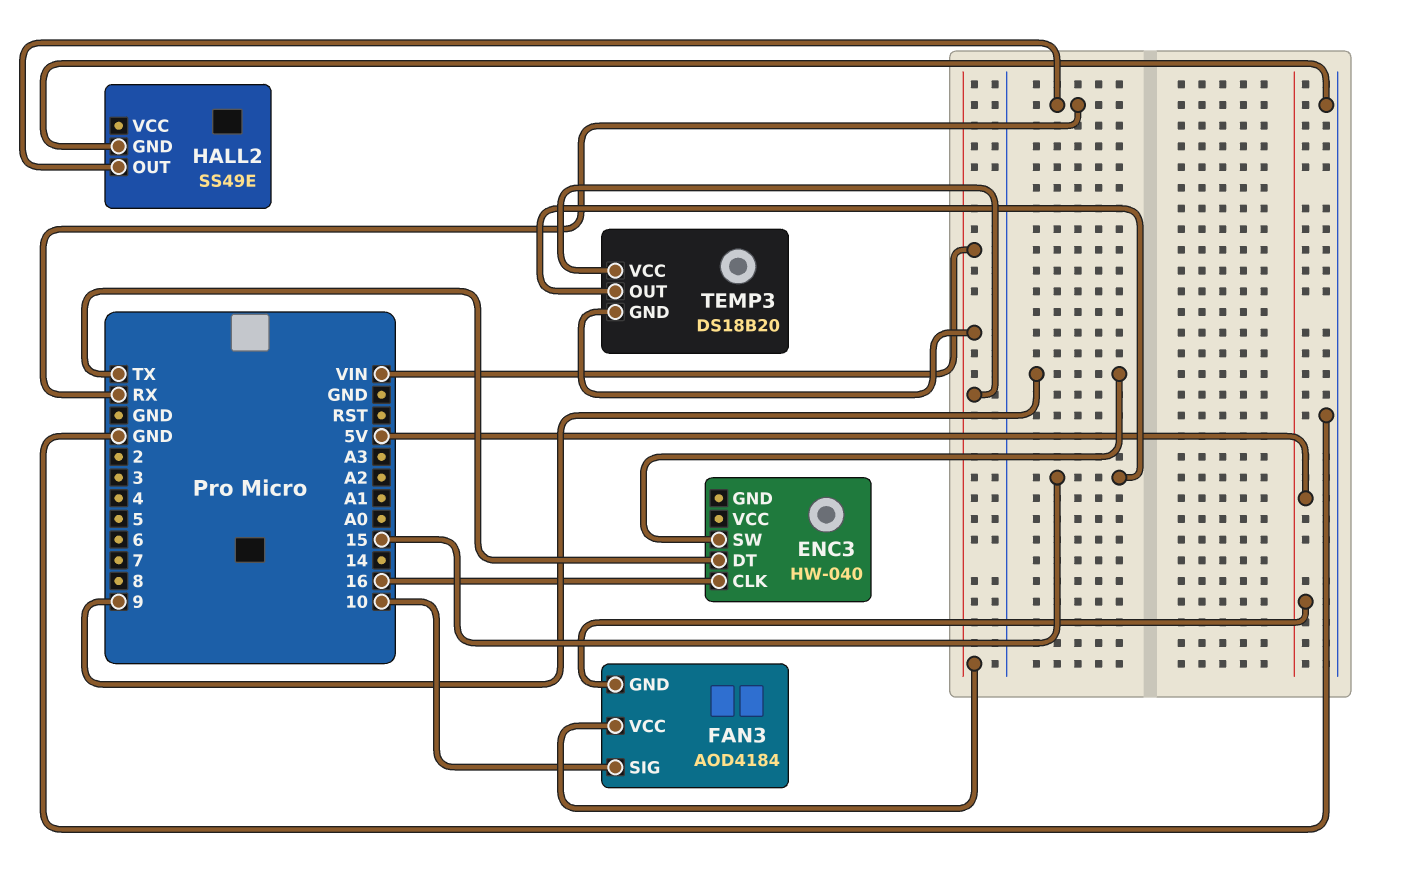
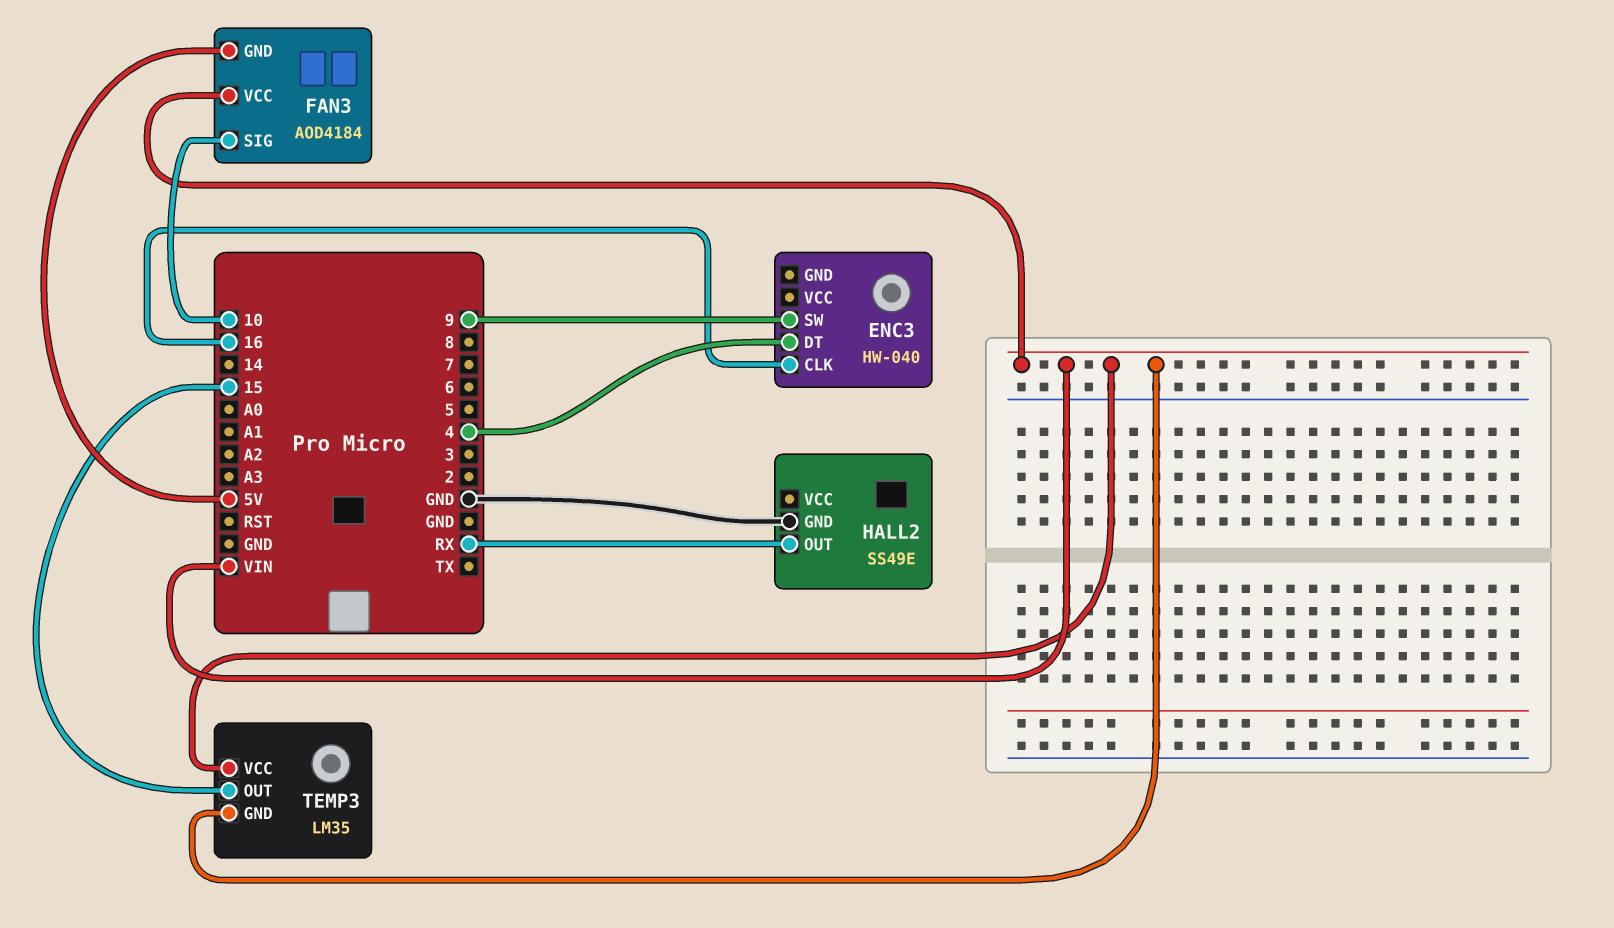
ENC3 pin DT: TX -> 4
TEMP3: DS18B20 -> LM35

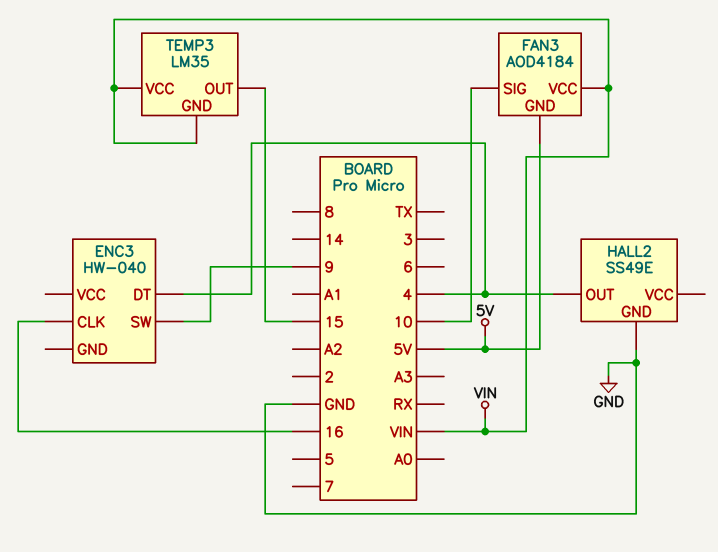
HALL2 pin OUT: RX -> 4

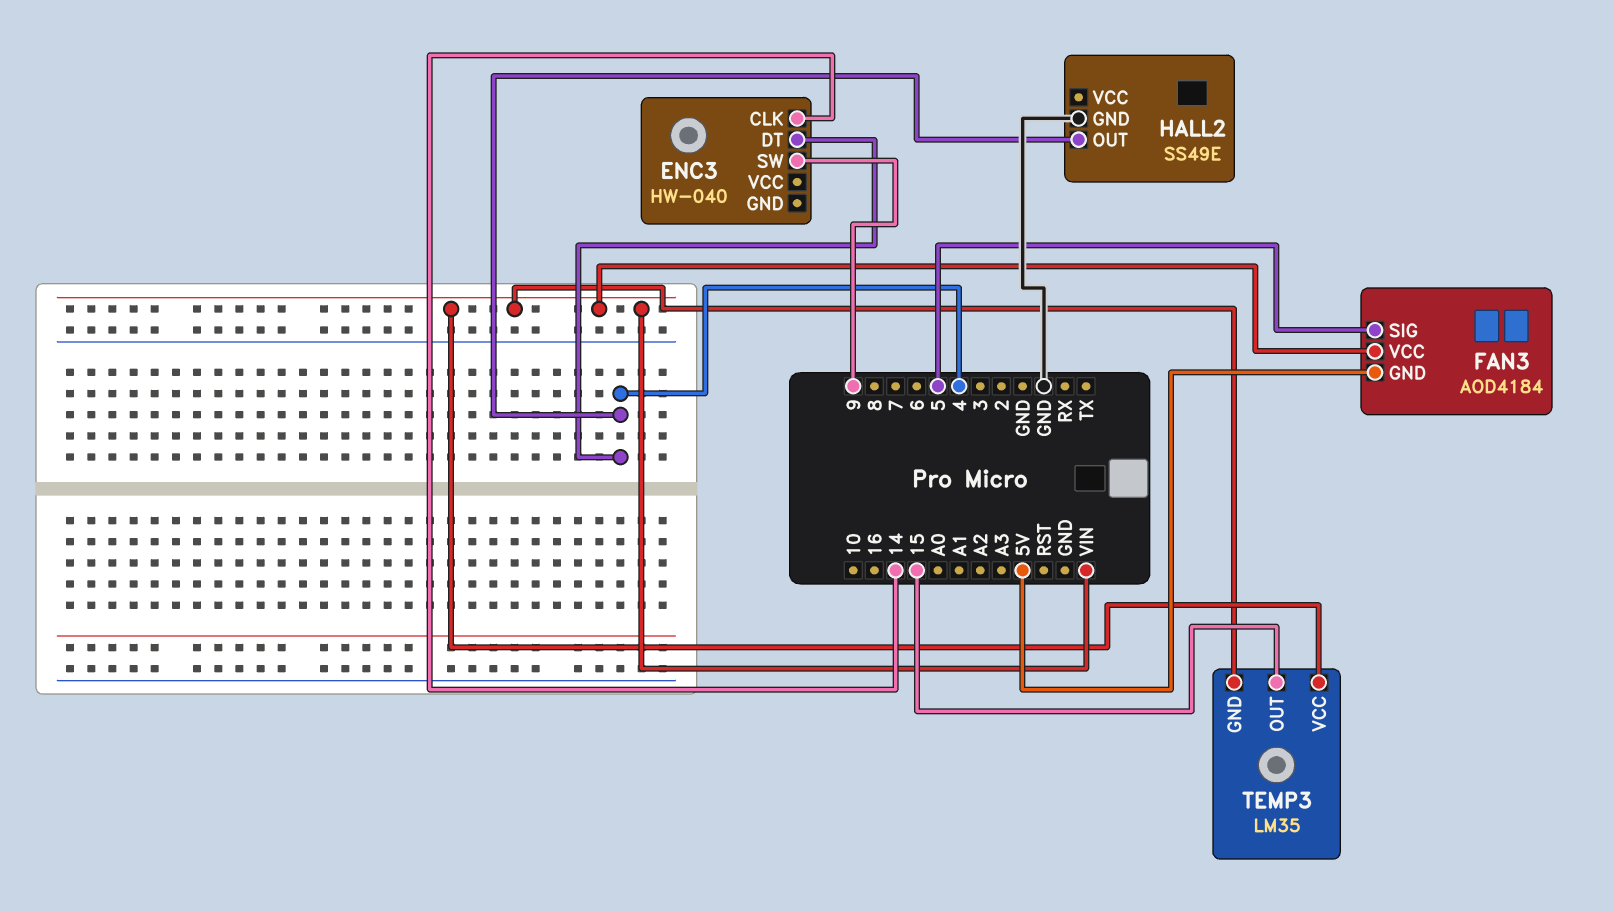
ENC3 pin CLK: 16 -> 14
FAN3 pin SIG: 10 -> 5

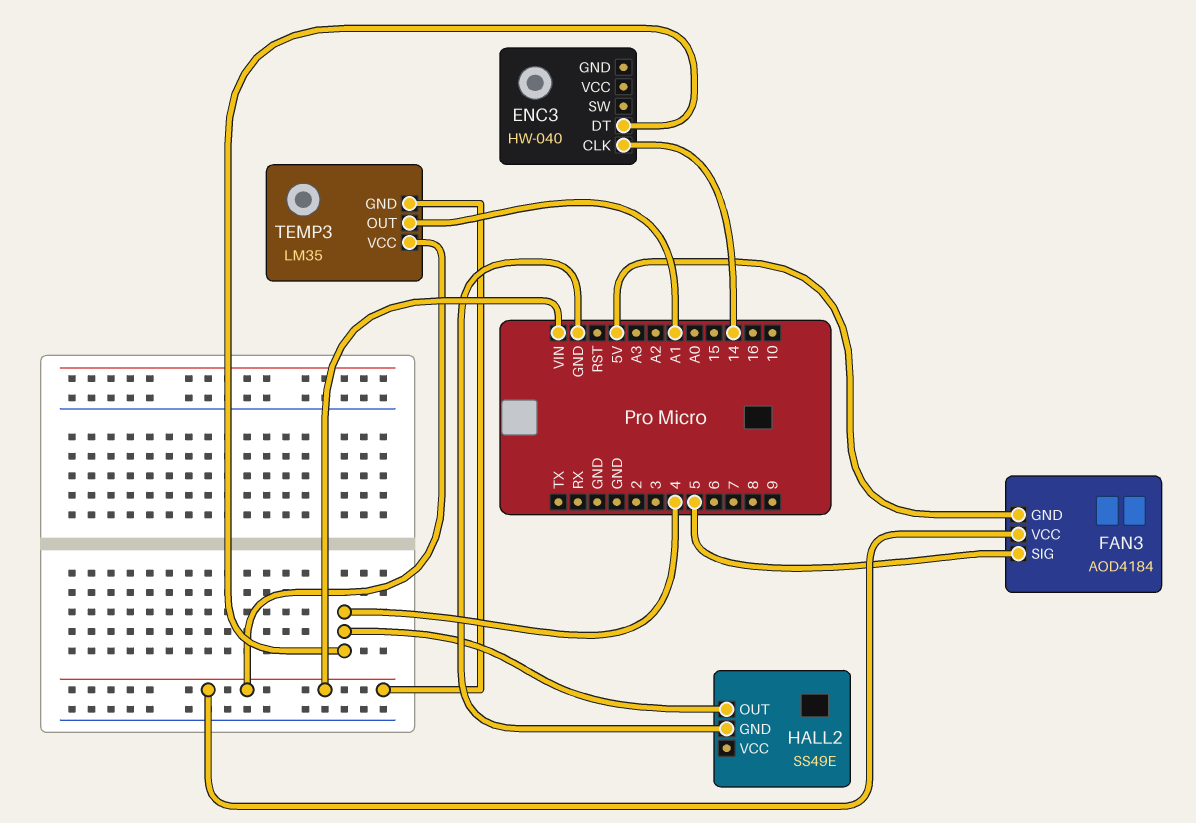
ENC3 pin SW: 9 -> none
TEMP3 pin OUT: 15 -> A1

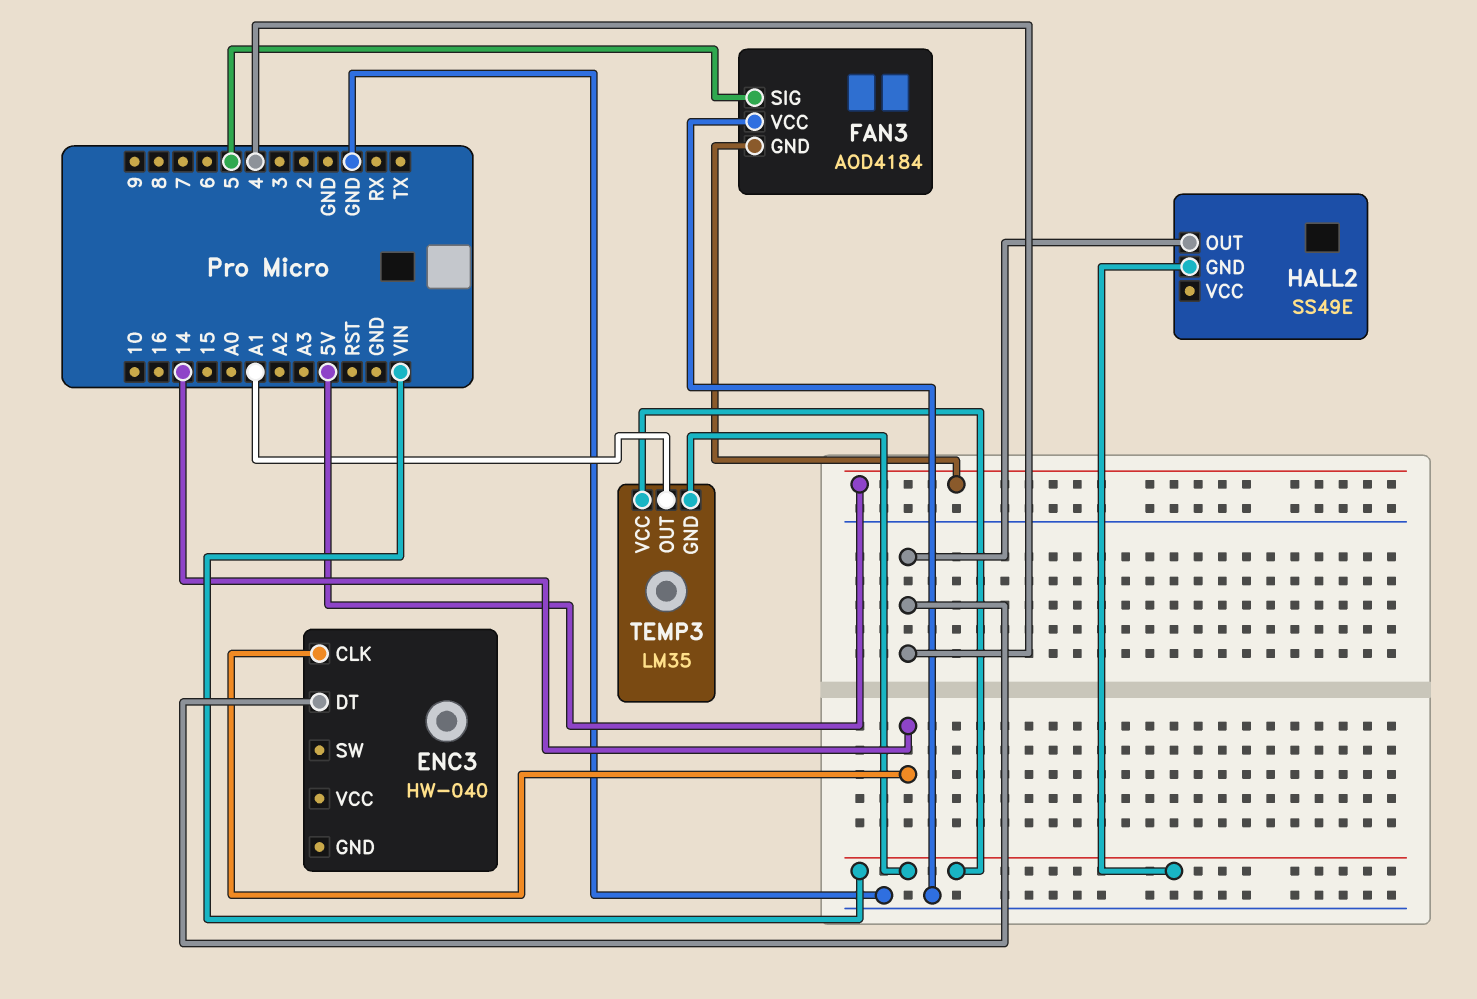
FAN3 pin VCC: VIN -> GND
HALL2 pin GND: GND -> VIN

